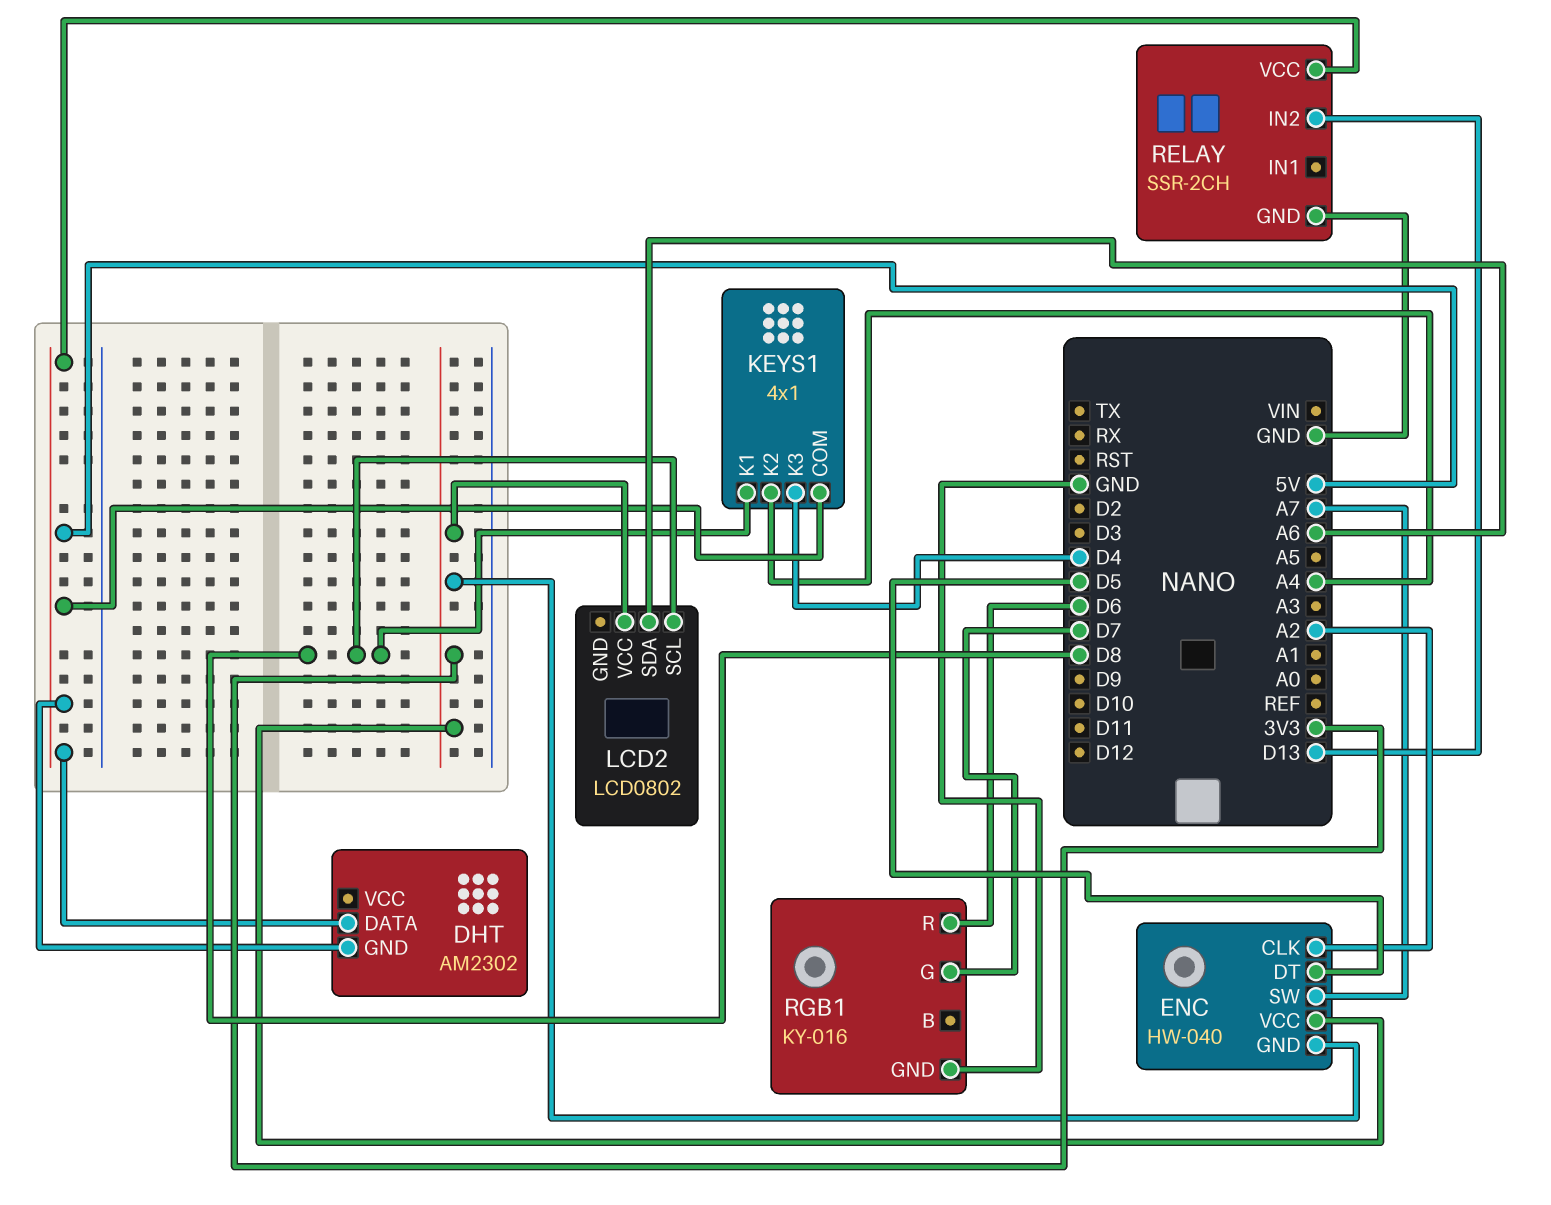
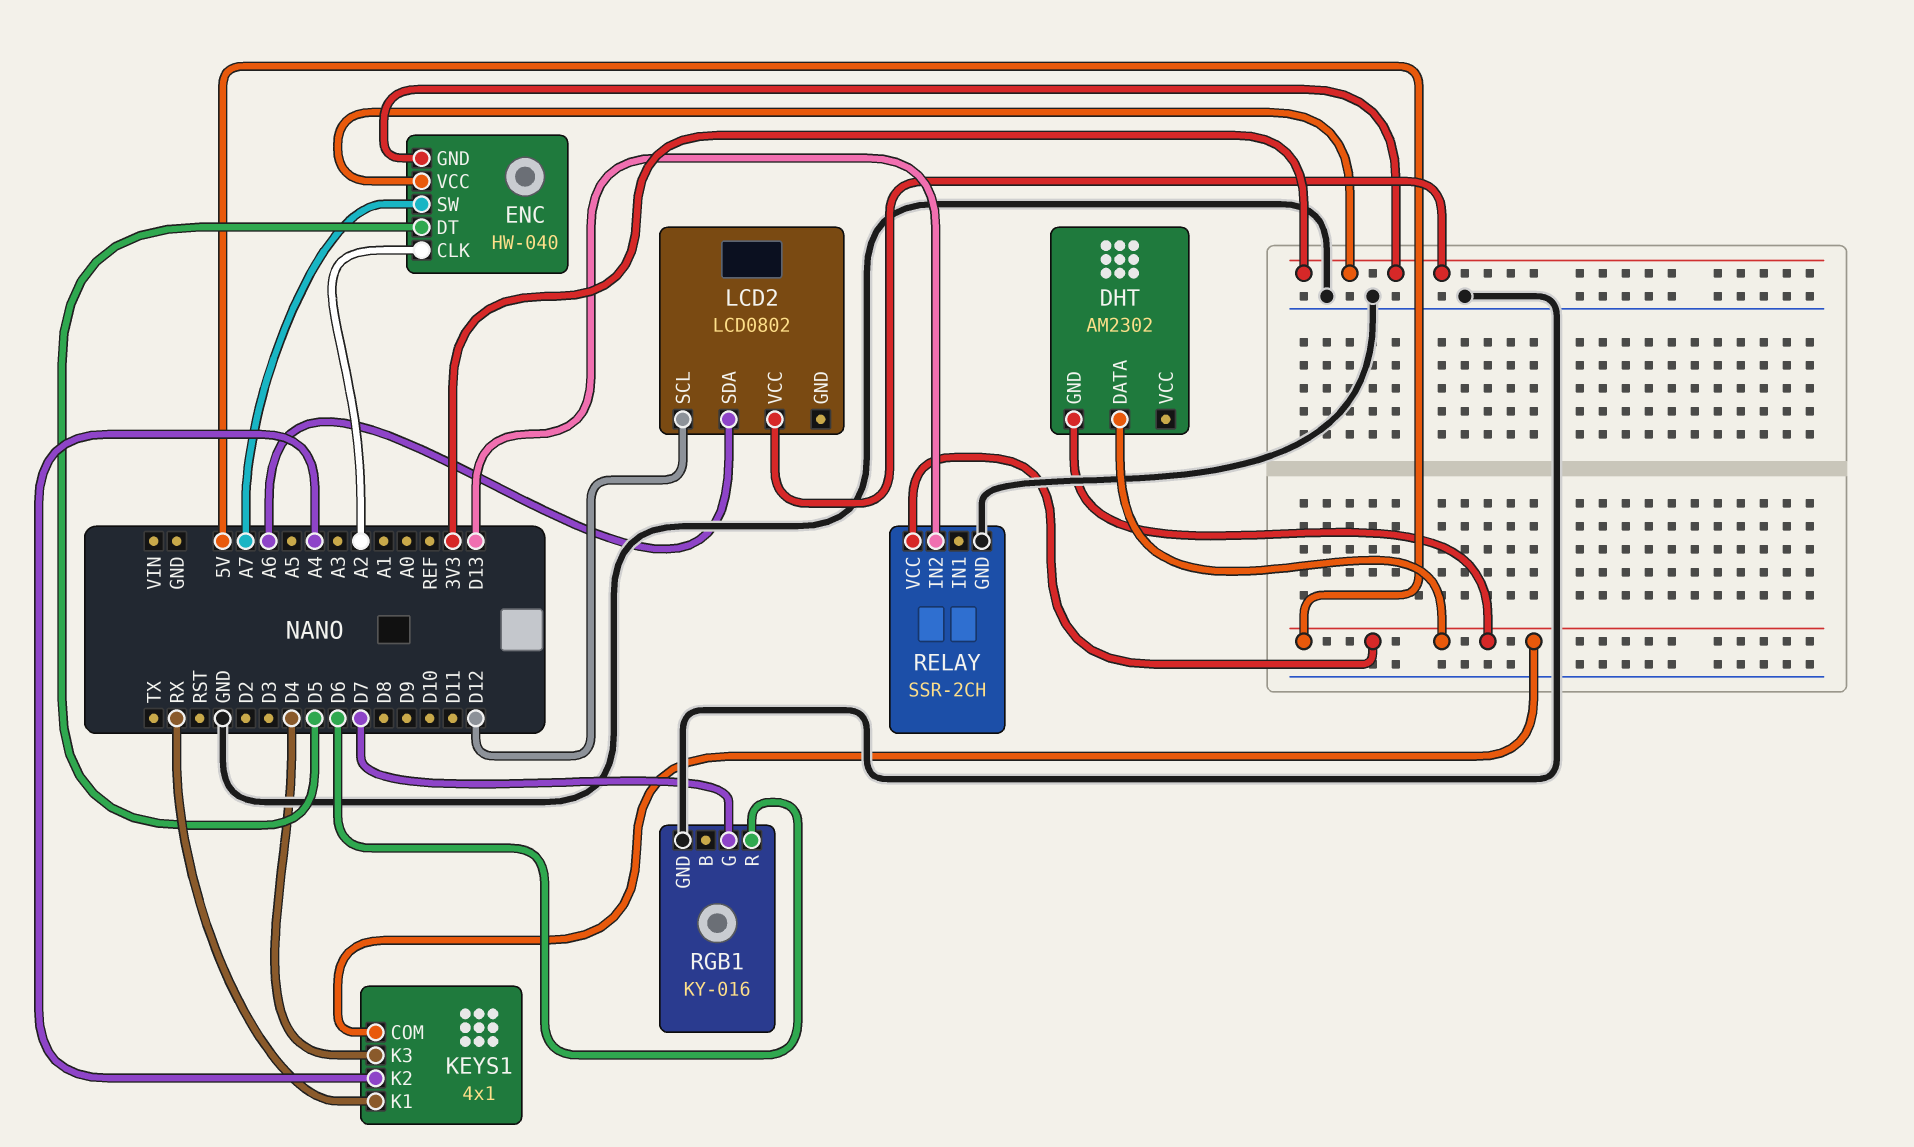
KEYS1 pin K1: D8 -> RX
LCD2 pin SCL: D8 -> D12

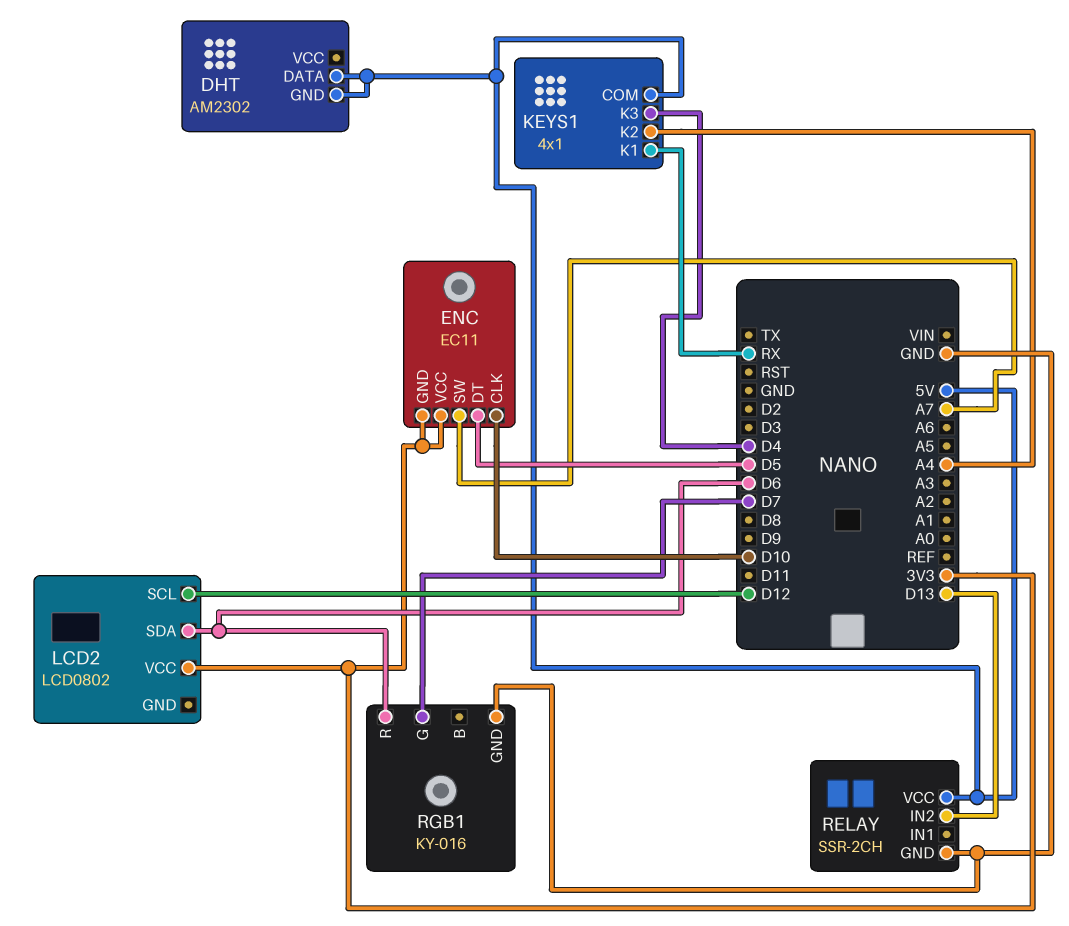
ENC: HW-040 -> EC11
ENC pin CLK: A2 -> D10
LCD2 pin SDA: A6 -> D6

